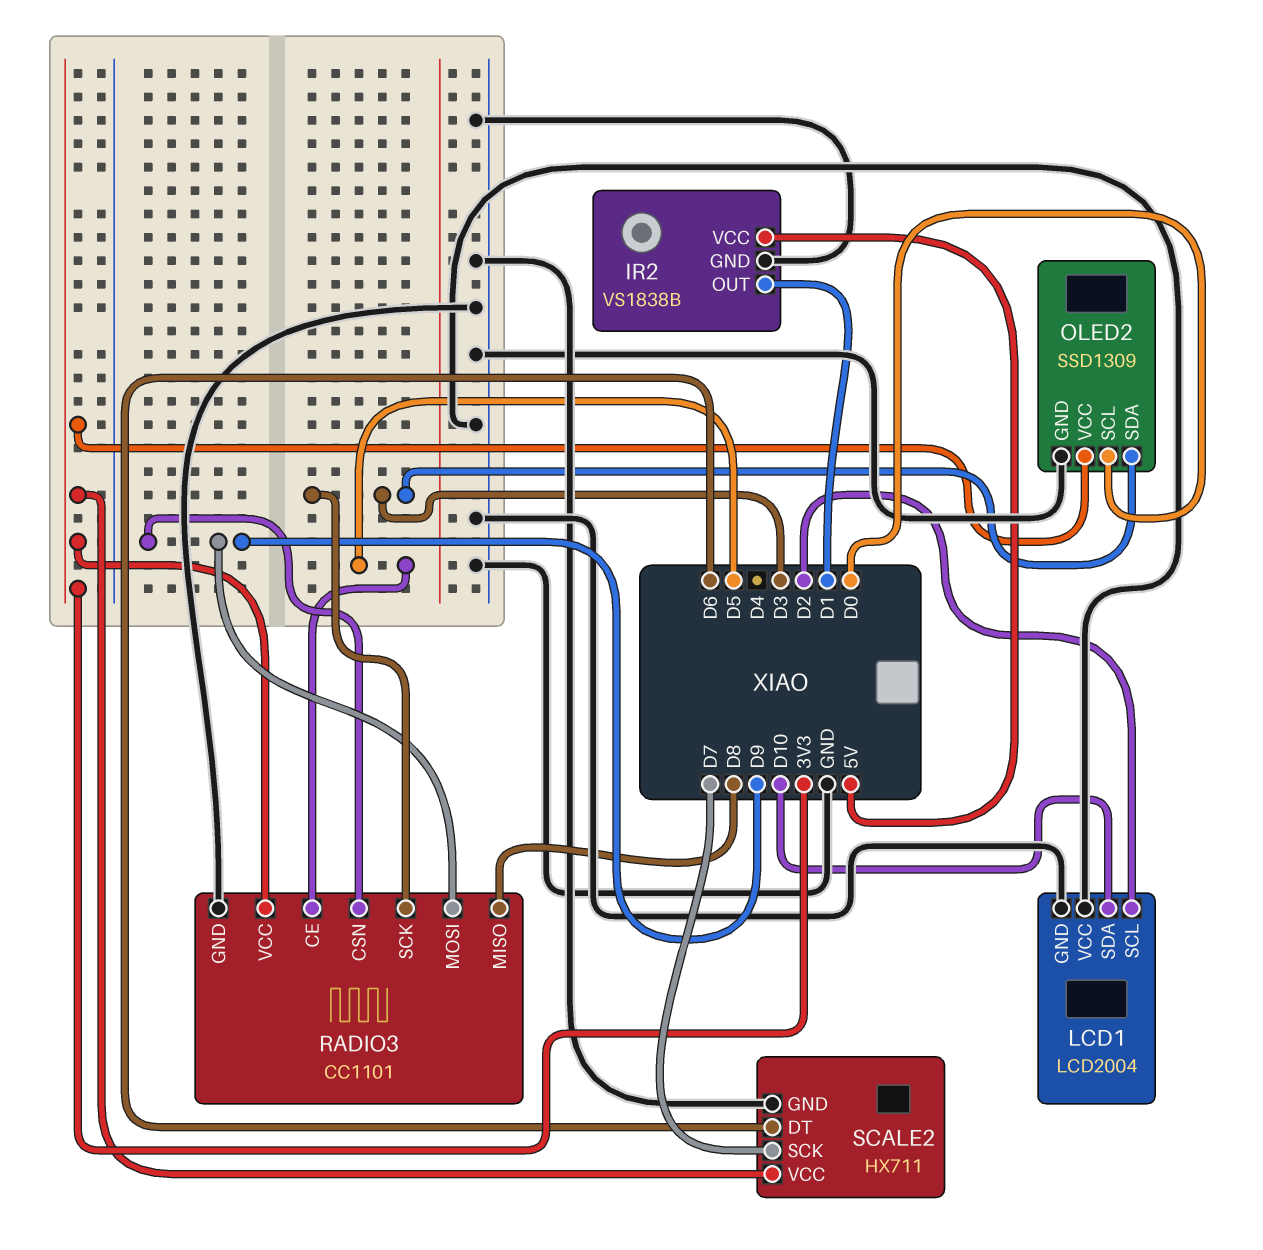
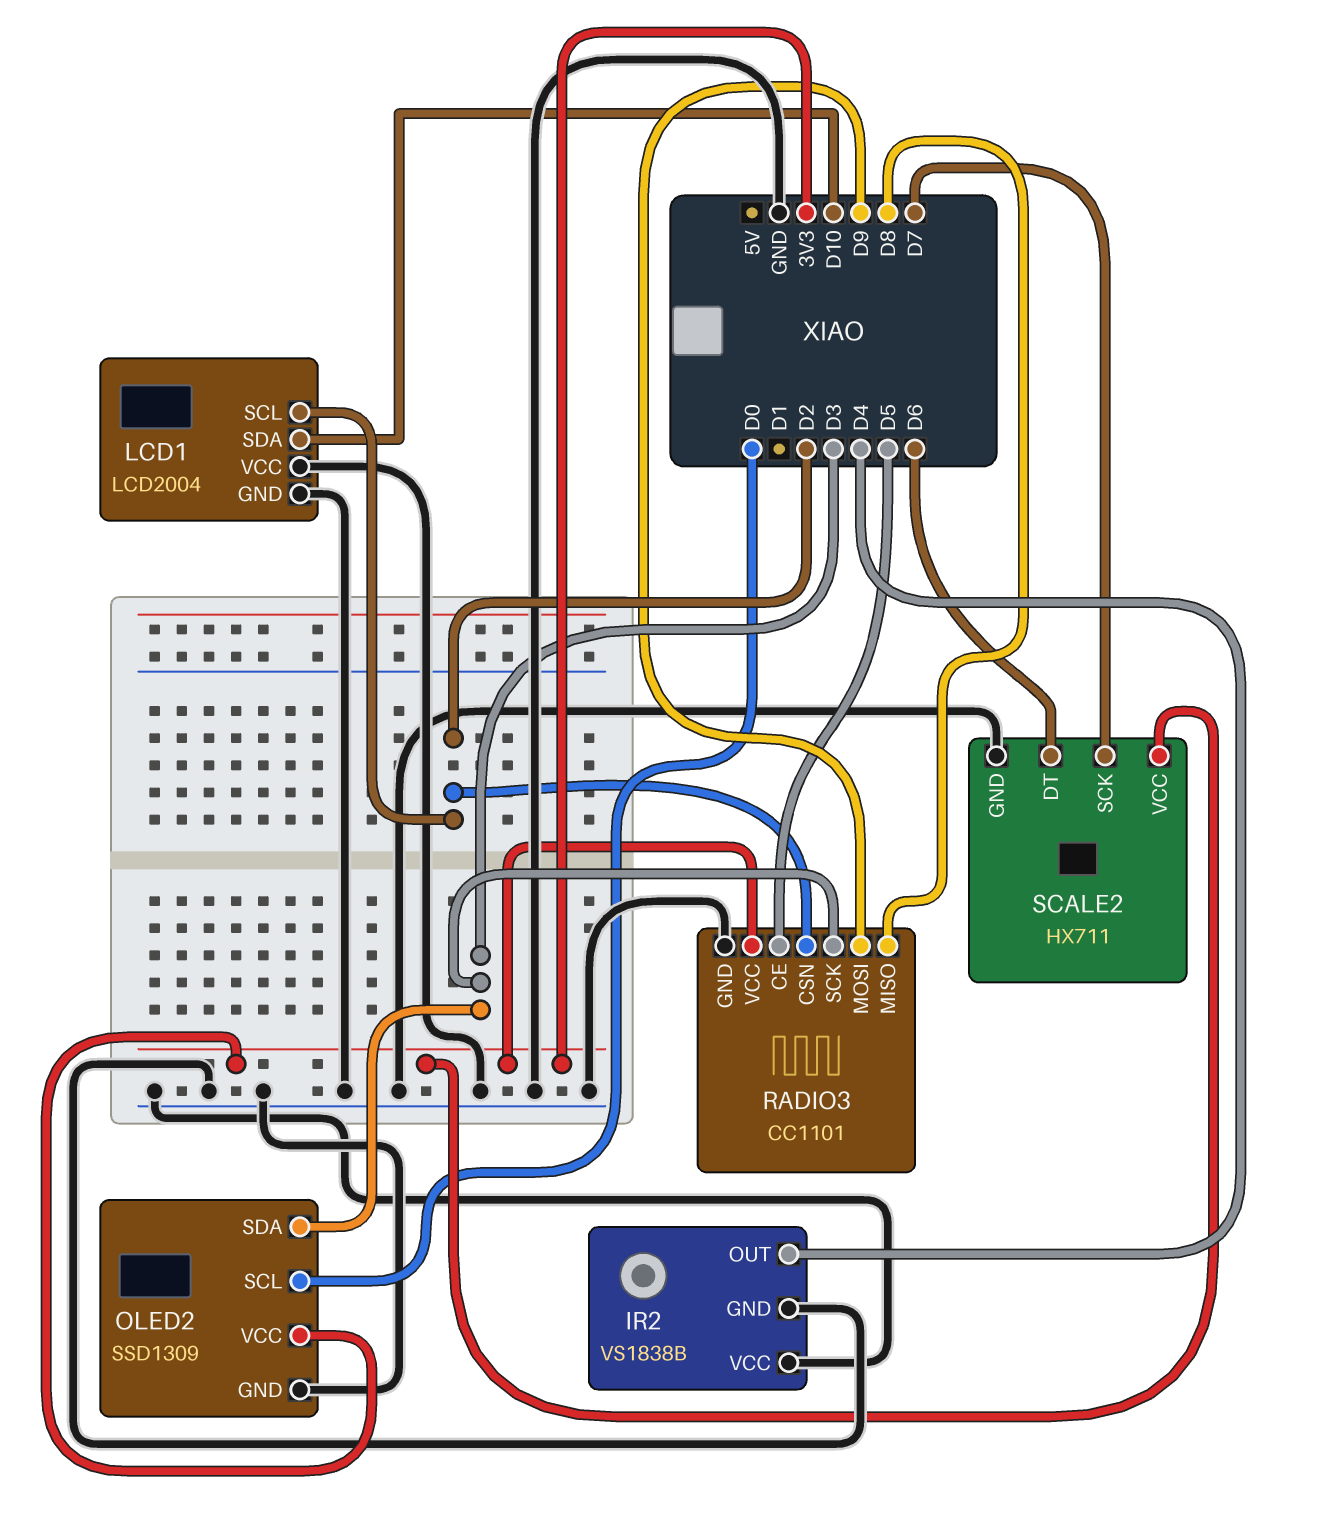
IR2 pin OUT: D1 -> D4
IR2 pin VCC: 5V -> GND
RADIO3 pin CSN: D9 -> D2

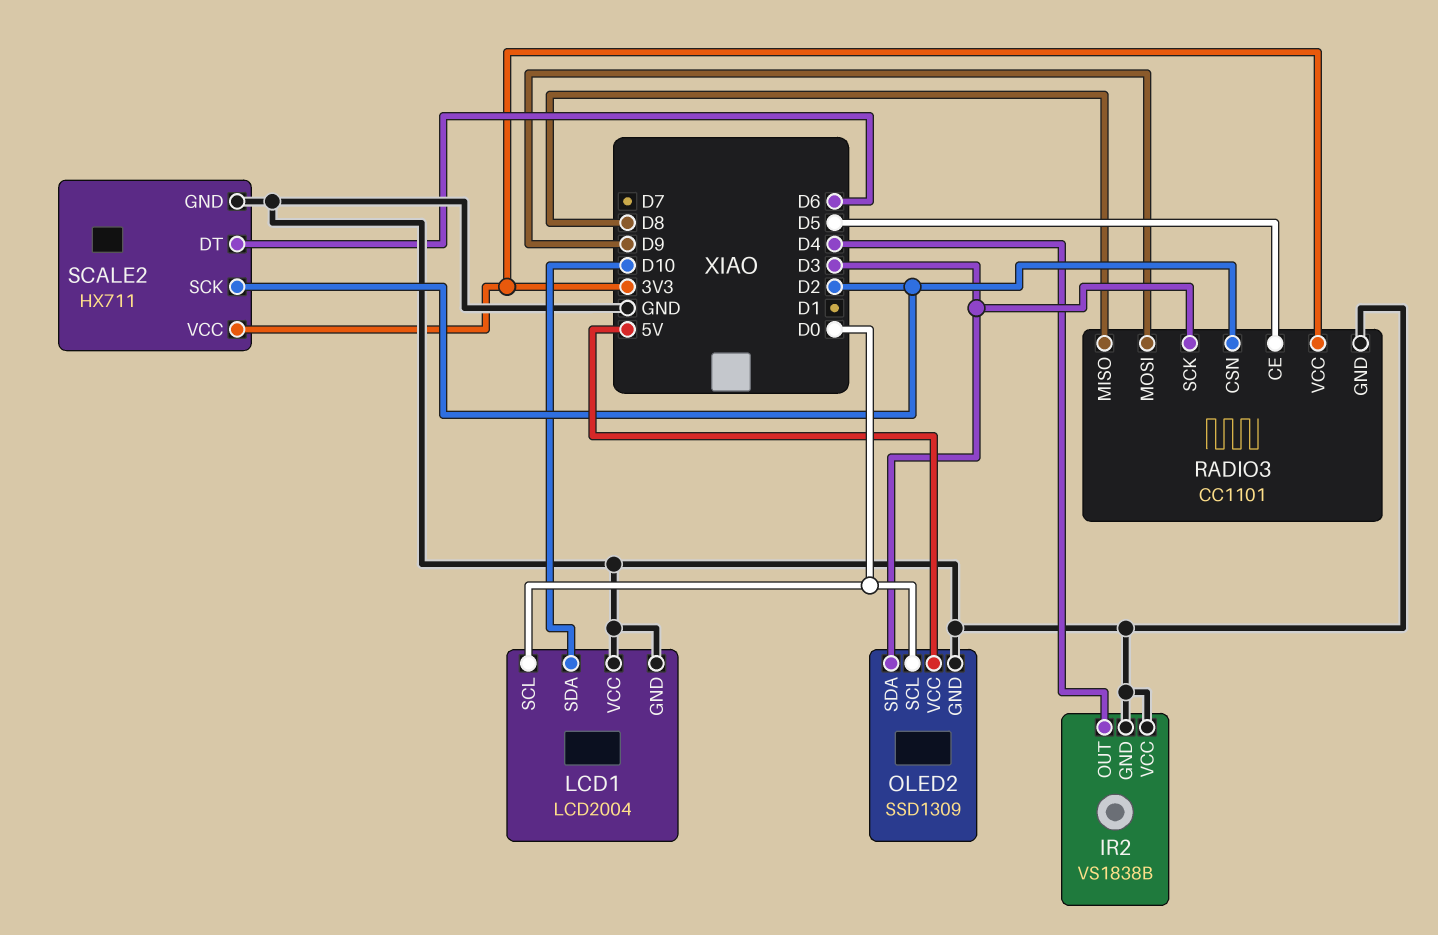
LCD1 pin SCL: D2 -> D0
OLED2 pin VCC: 3V3 -> 5V
SCALE2 pin SCK: D7 -> D2

